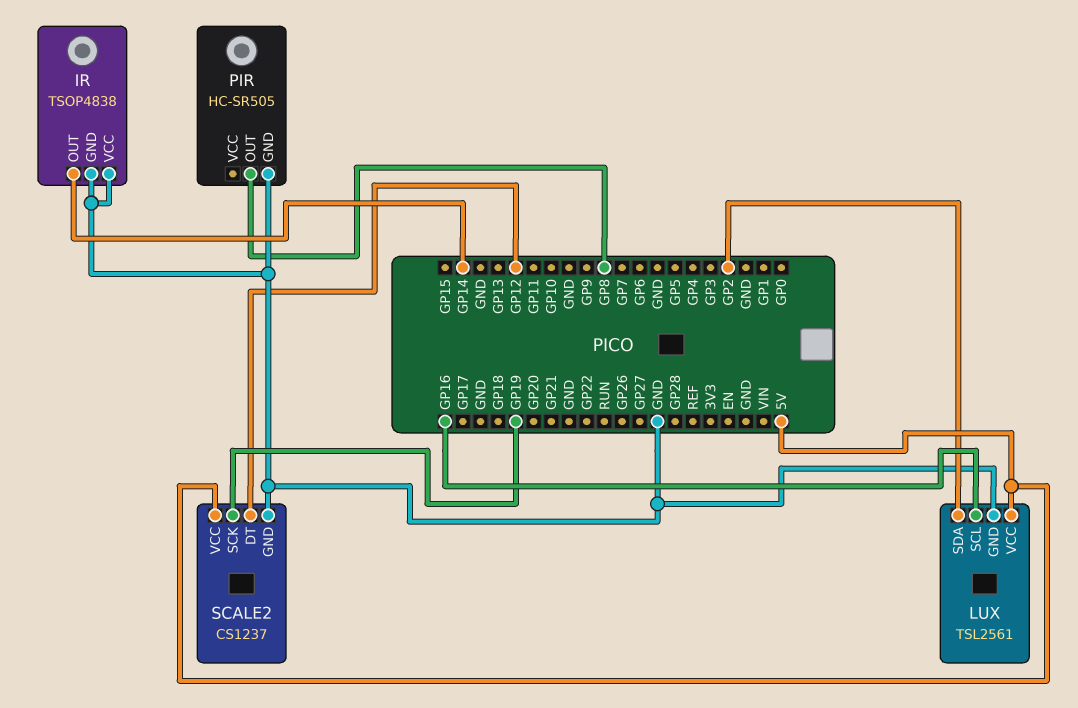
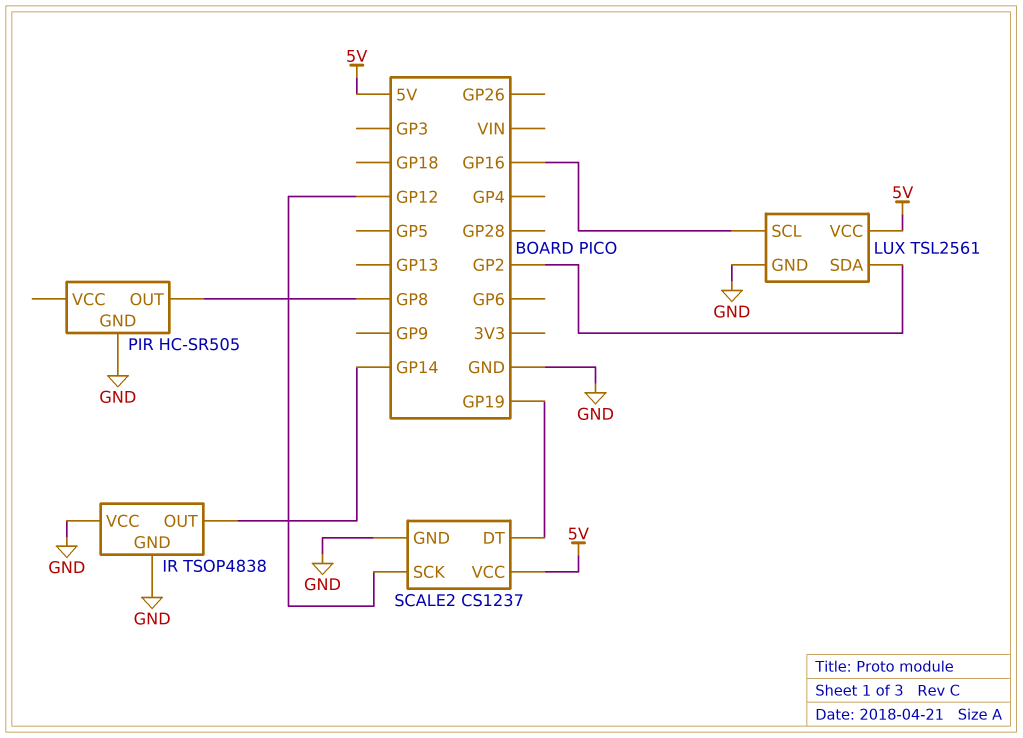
SCALE2 pin DT: GP12 -> GP19
SCALE2 pin SCK: GP19 -> GP12

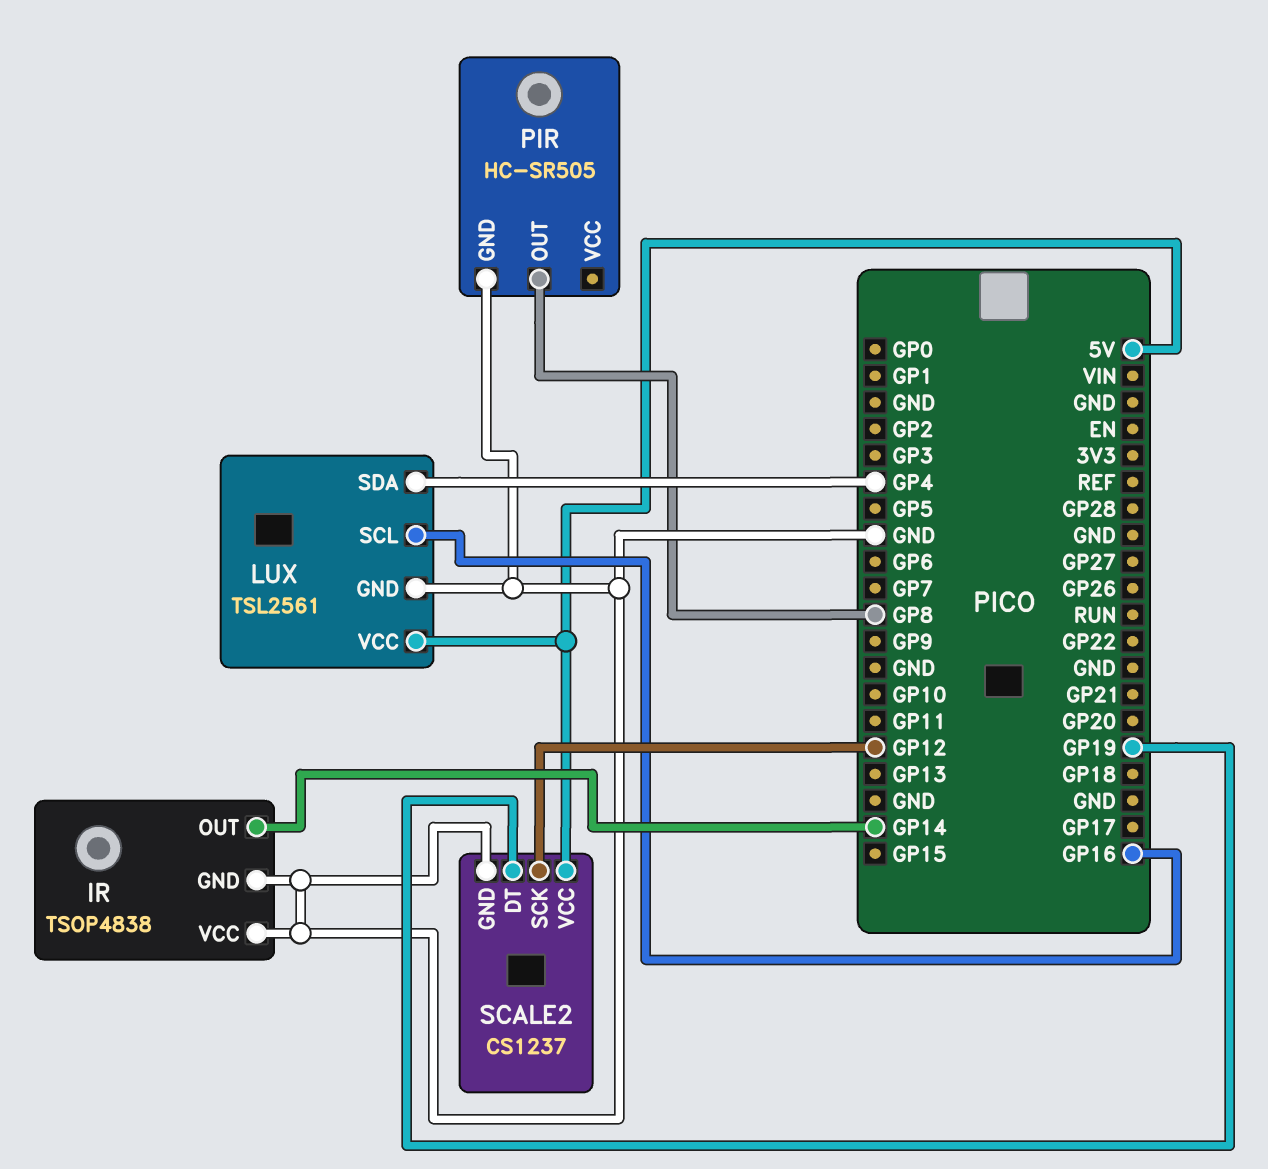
LUX pin SDA: GP2 -> GP4

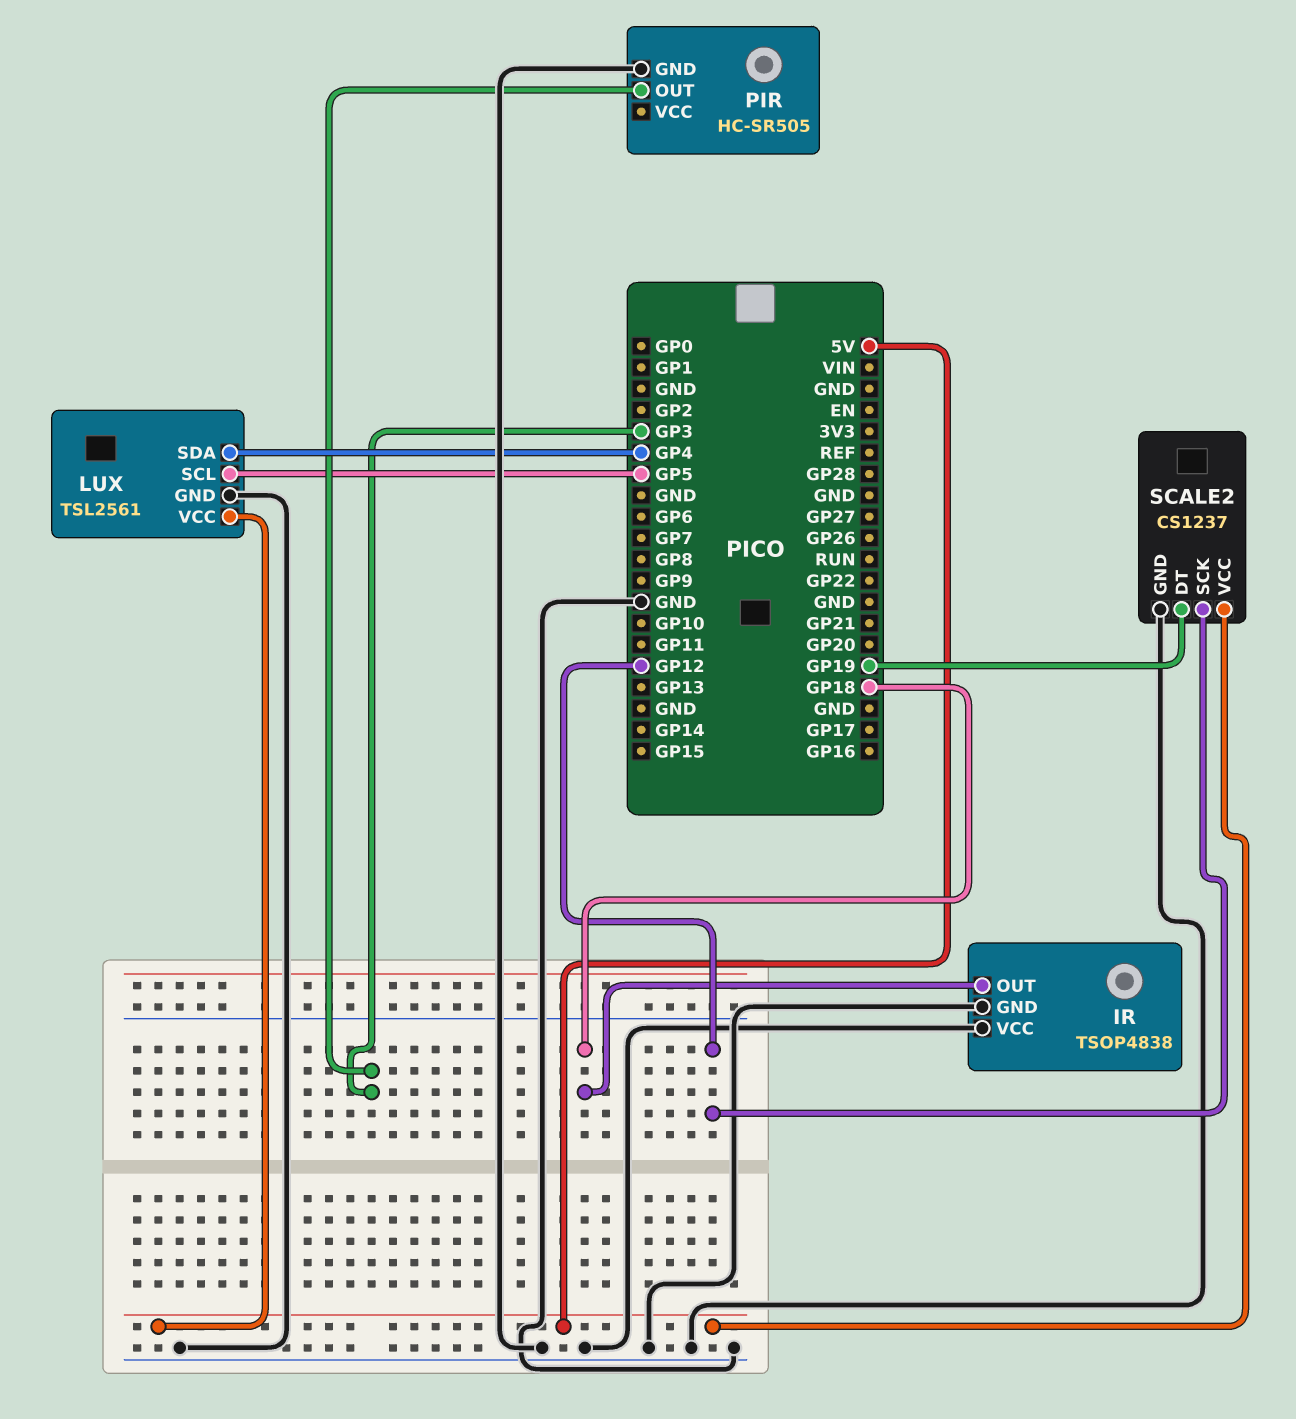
IR pin OUT: GP14 -> GP18
LUX pin SCL: GP16 -> GP5
PIR pin OUT: GP8 -> GP3

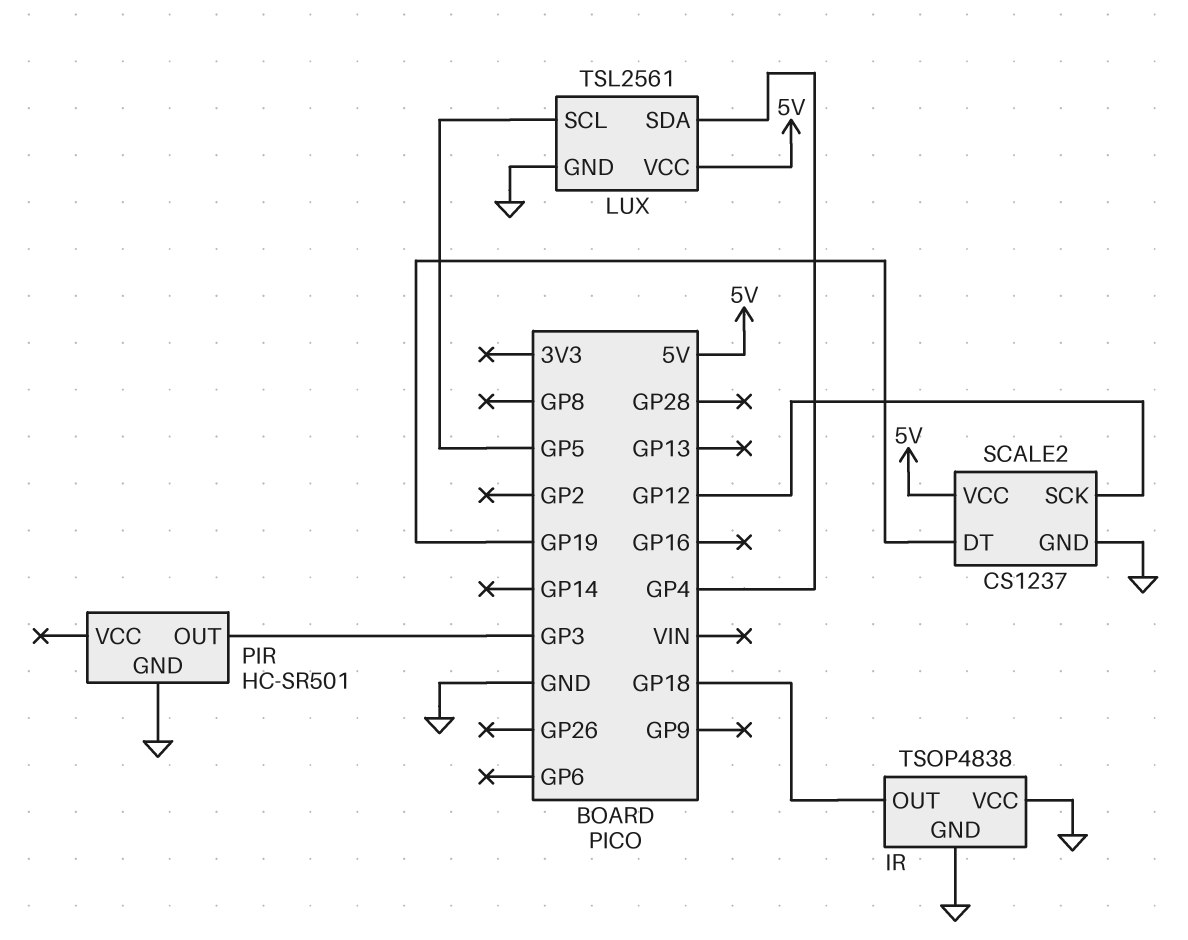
PIR: HC-SR505 -> HC-SR501

